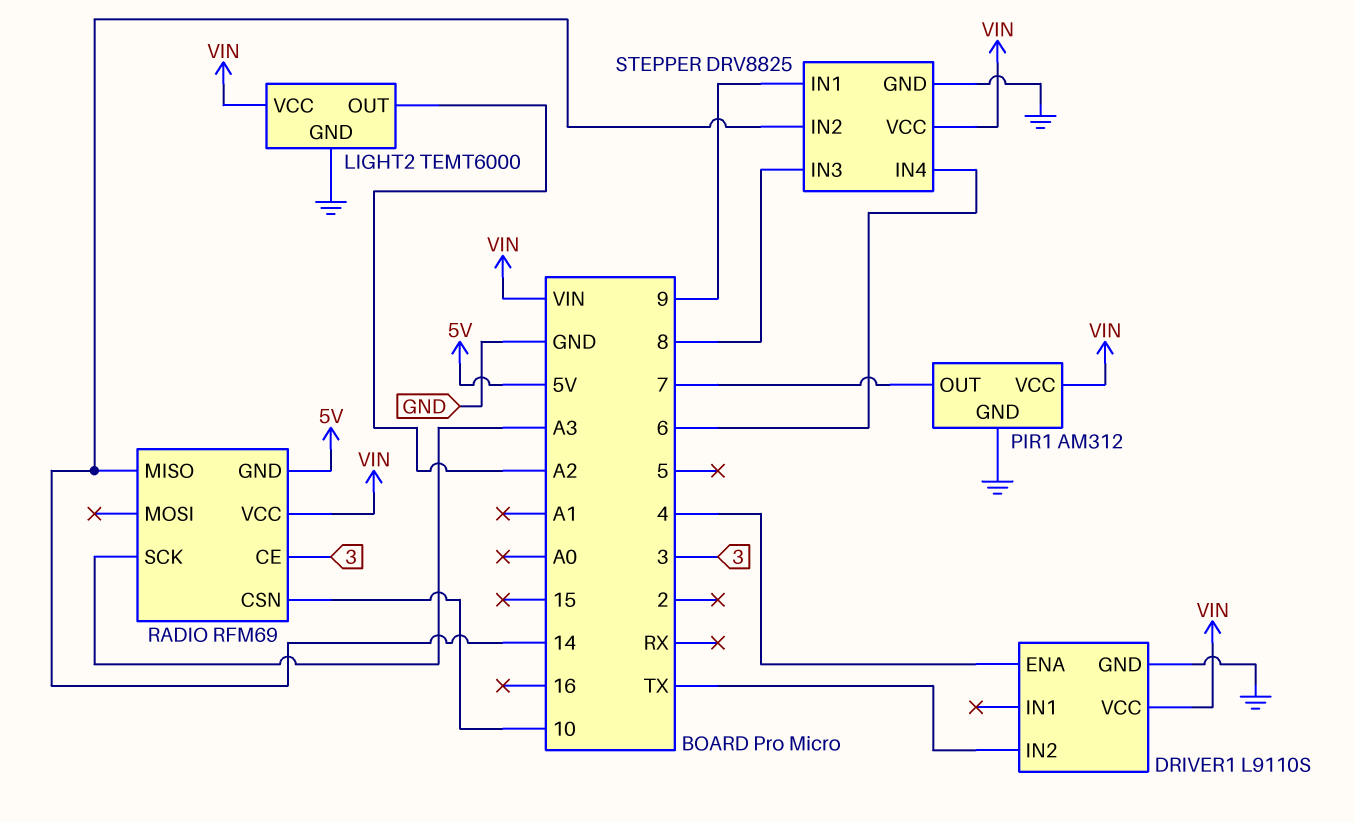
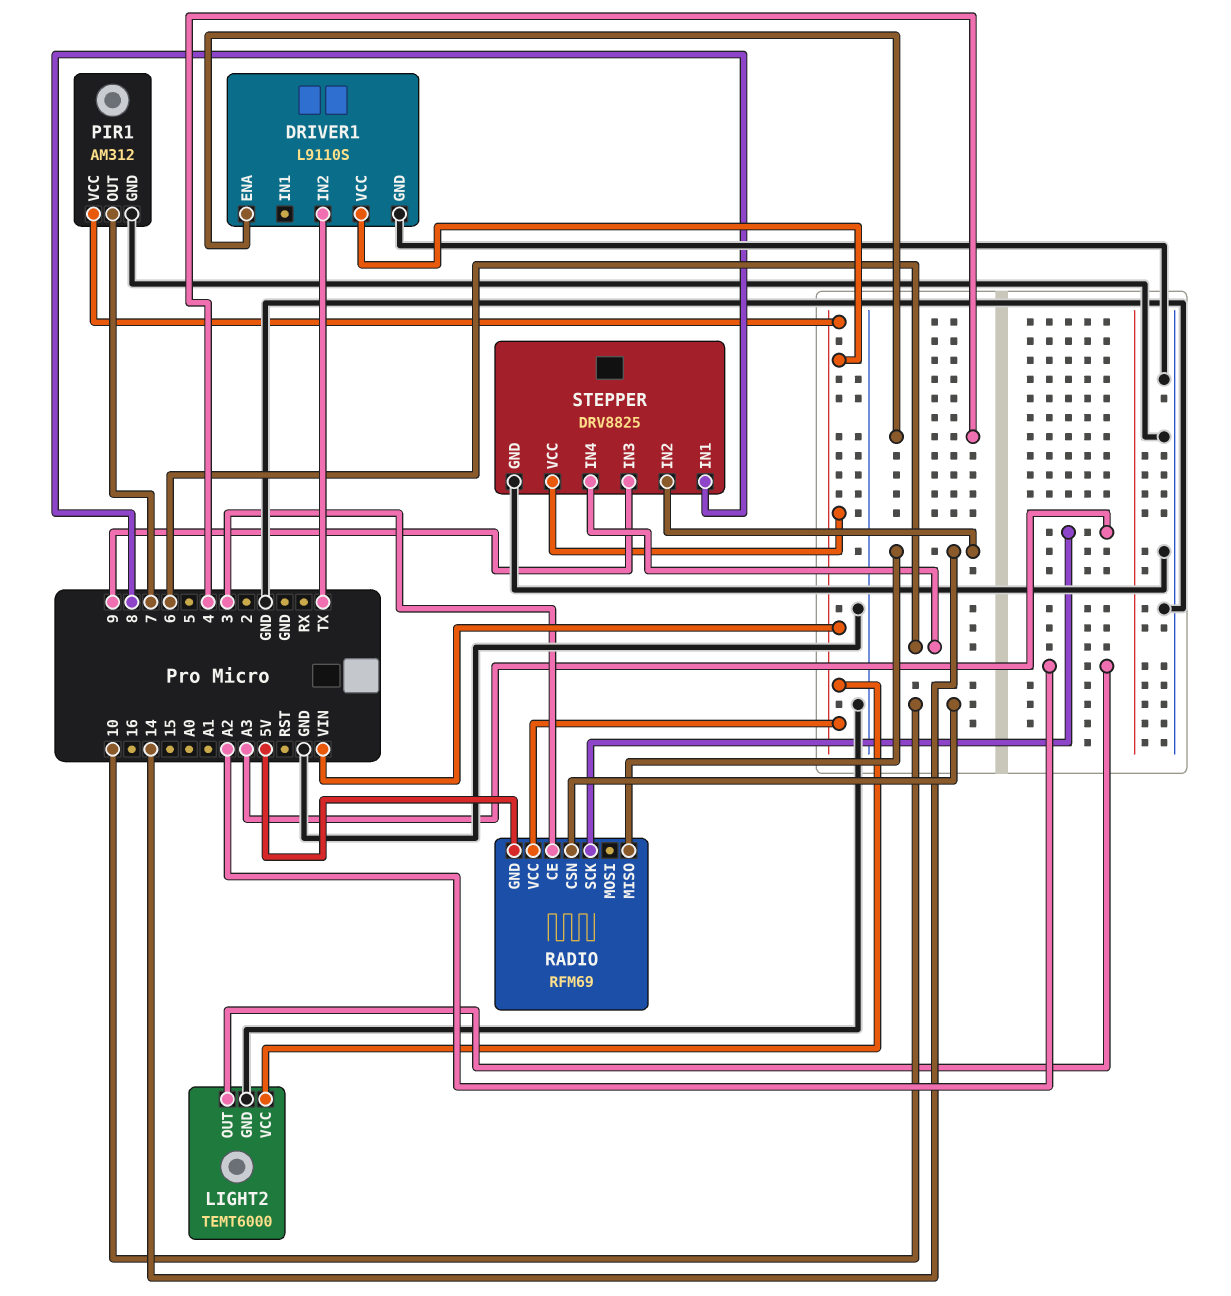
STEPPER pin IN1: 9 -> 8
STEPPER pin IN3: 8 -> 9

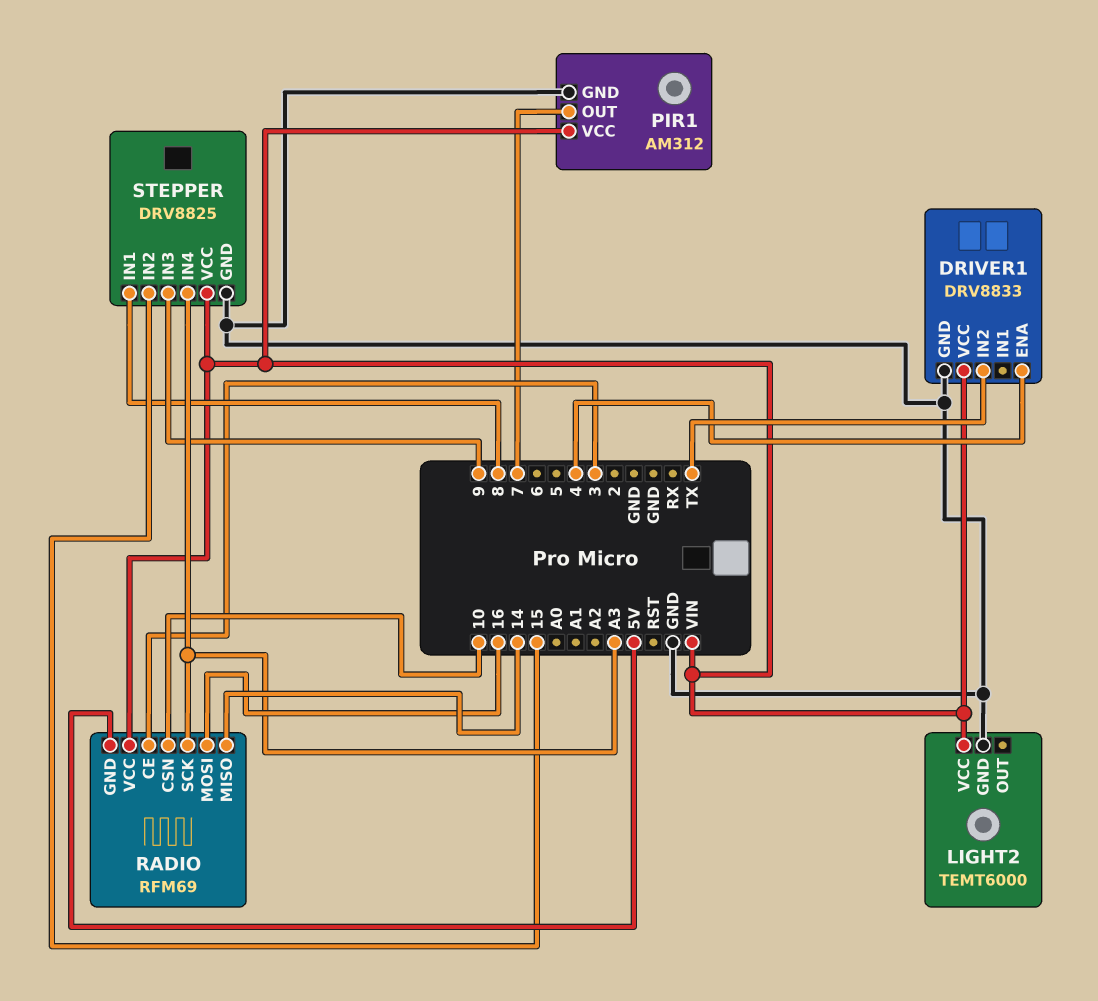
DRIVER1: L9110S -> DRV8833
LIGHT2 pin OUT: A2 -> none
RADIO pin MOSI: none -> 16
STEPPER pin IN2: 14 -> 15
STEPPER pin IN4: 6 -> A3

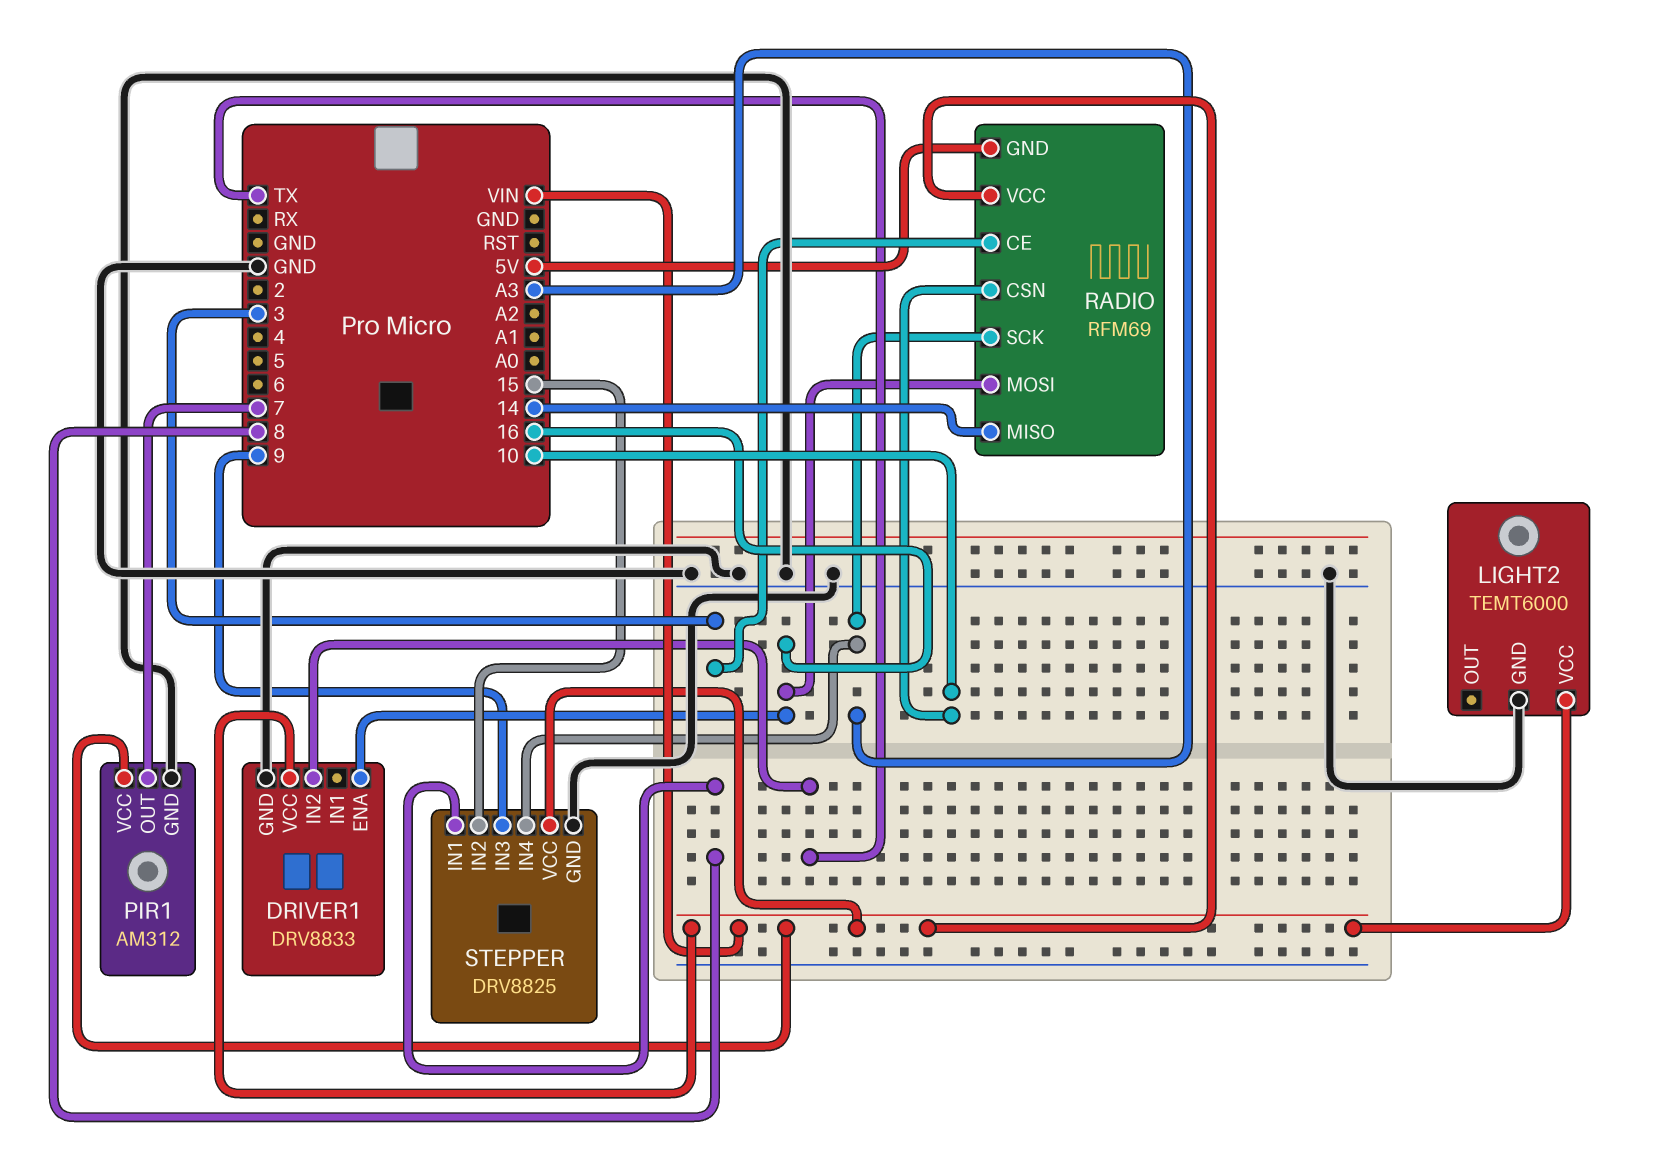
DRIVER1 pin ENA: 4 -> 16

